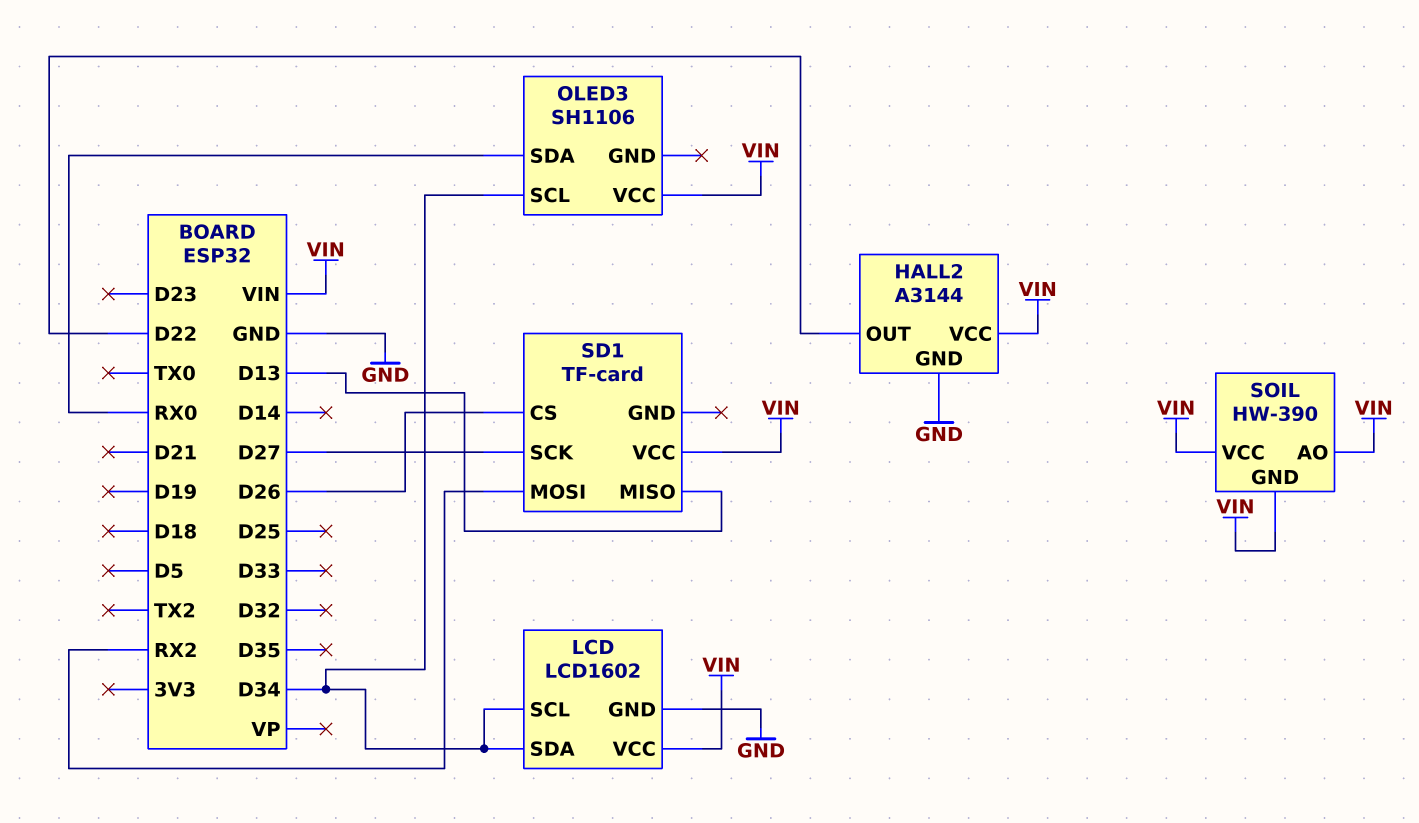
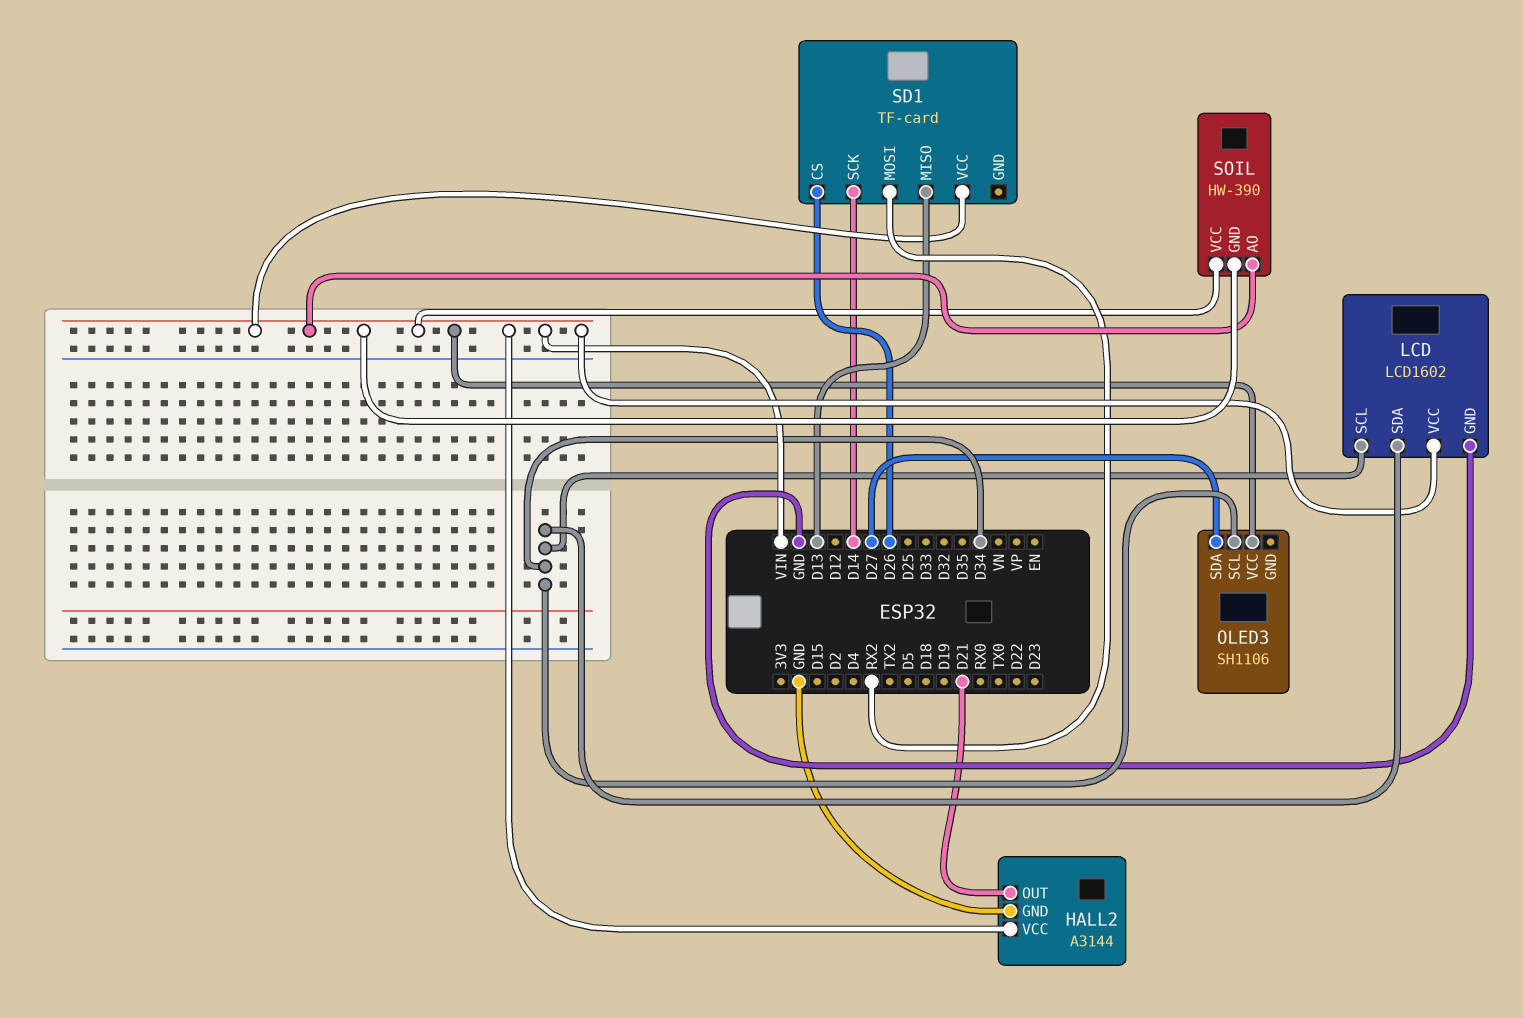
HALL2 pin OUT: D22 -> D21
OLED3 pin SDA: RX0 -> D27
SD1 pin SCK: D27 -> D14

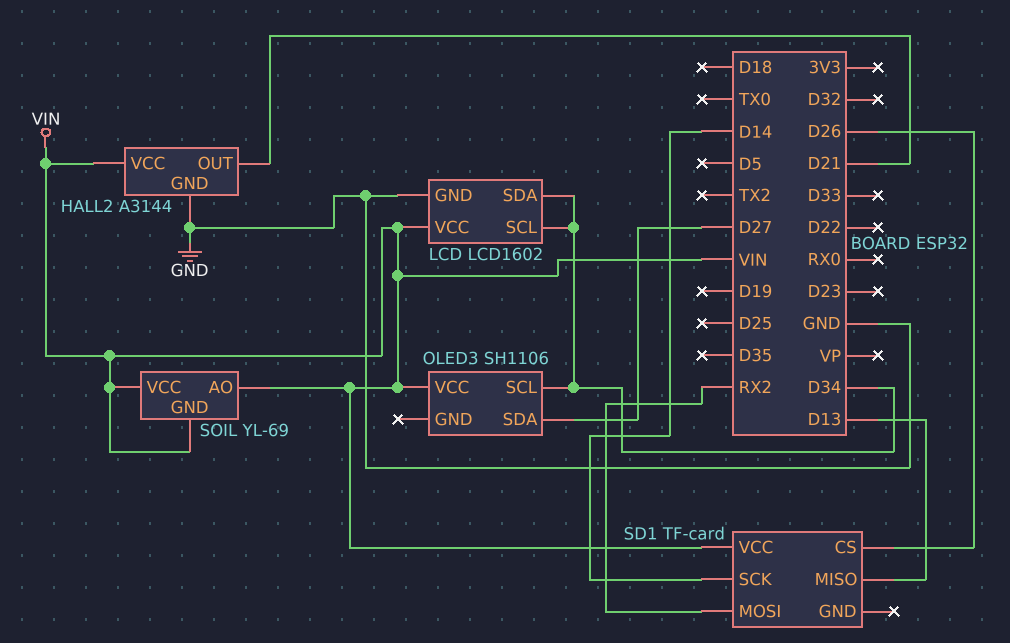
SOIL: HW-390 -> YL-69

